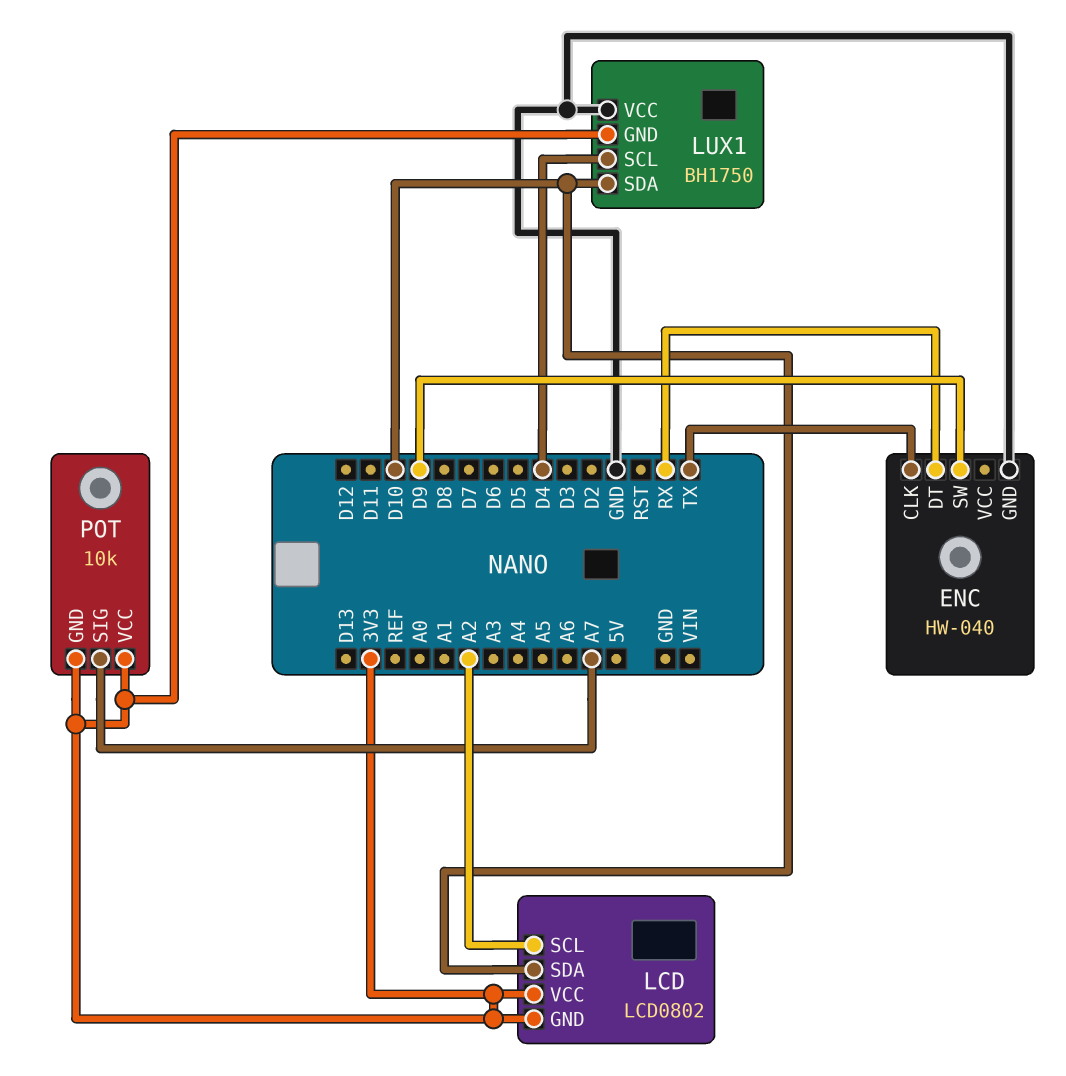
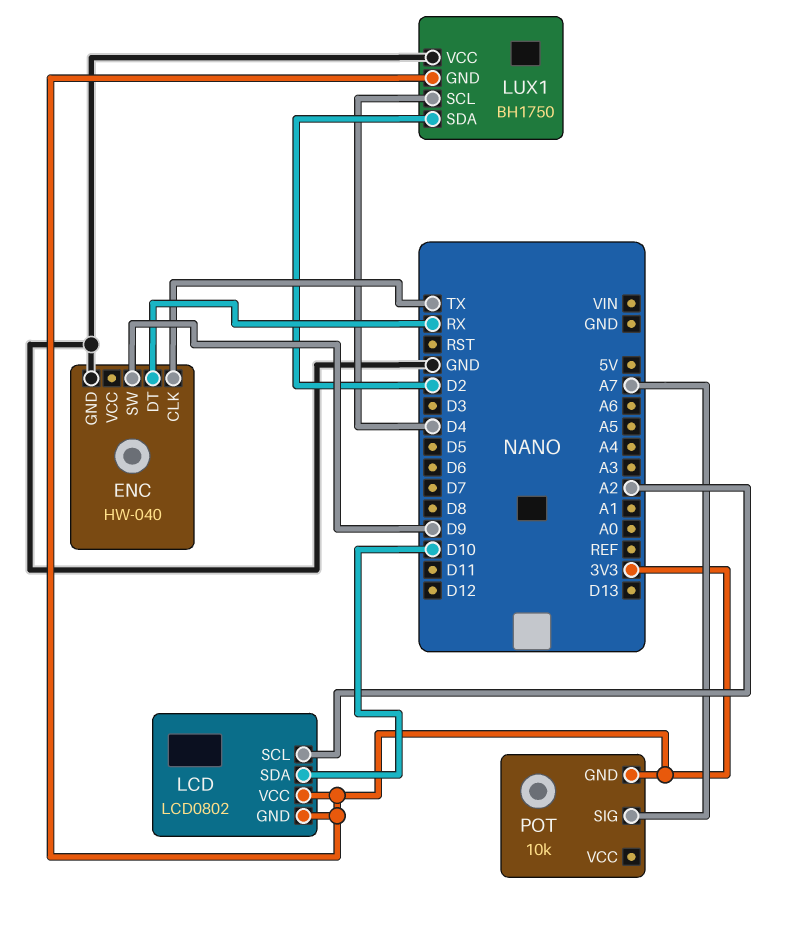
LUX1 pin SDA: D10 -> D2
POT pin VCC: 3V3 -> none

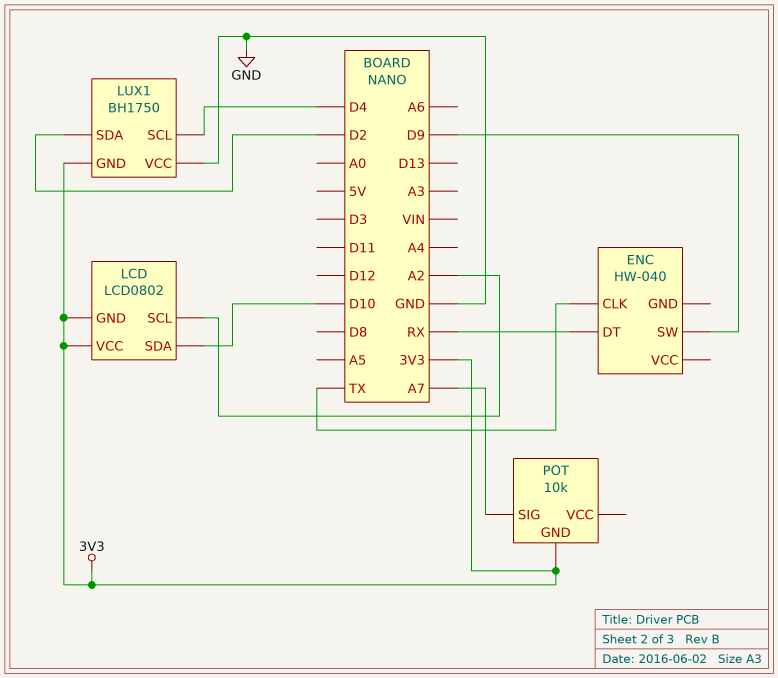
ENC pin GND: GND -> none

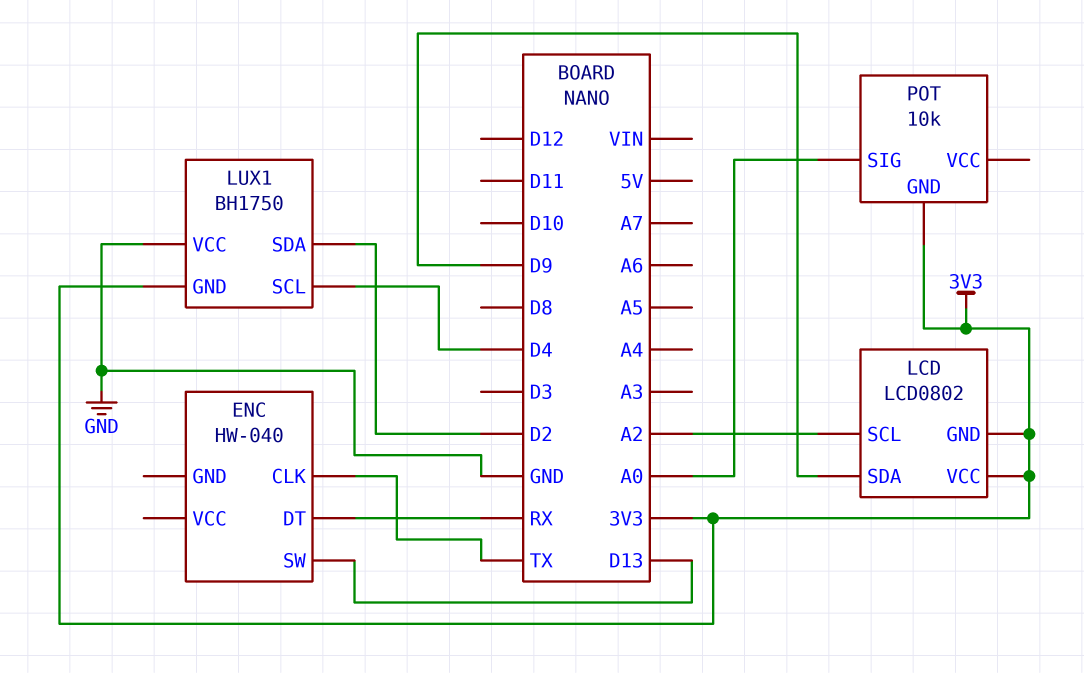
ENC pin SW: D9 -> D13
LCD pin SDA: D10 -> D9
POT pin SIG: A7 -> A0

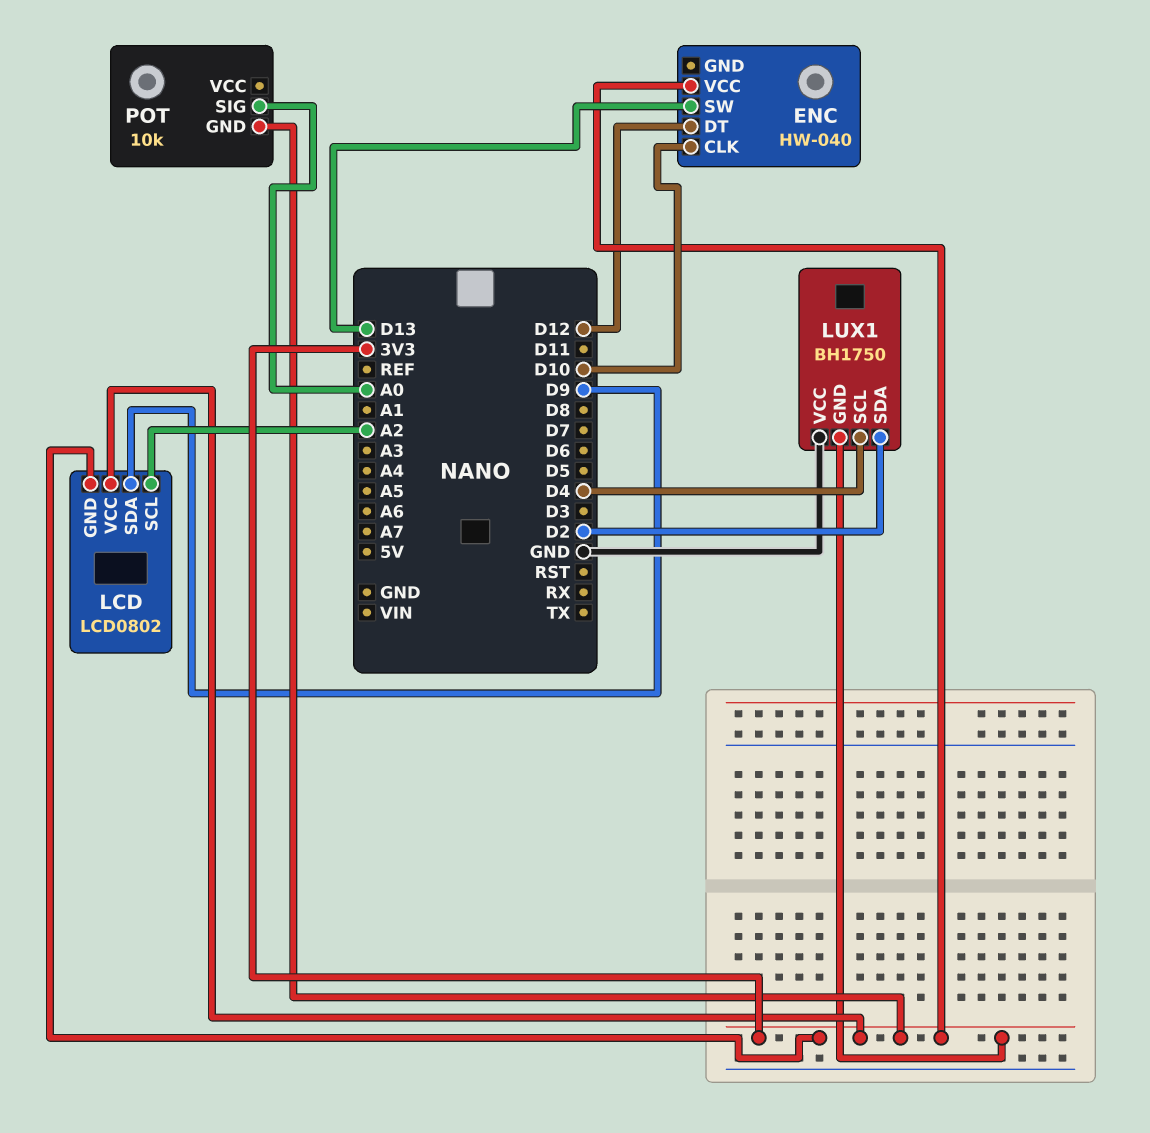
ENC pin CLK: TX -> D10
ENC pin DT: RX -> D12
ENC pin VCC: none -> 3V3

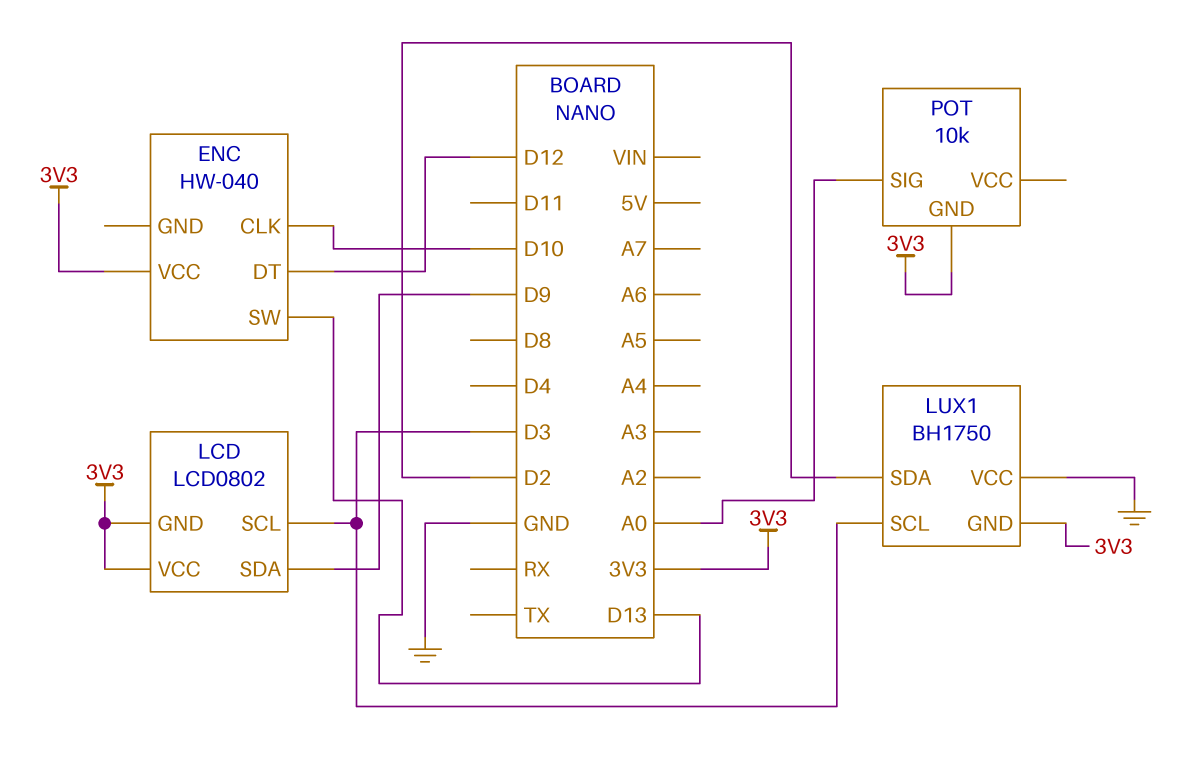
LCD pin SCL: A2 -> D3
LUX1 pin SCL: D4 -> D3

